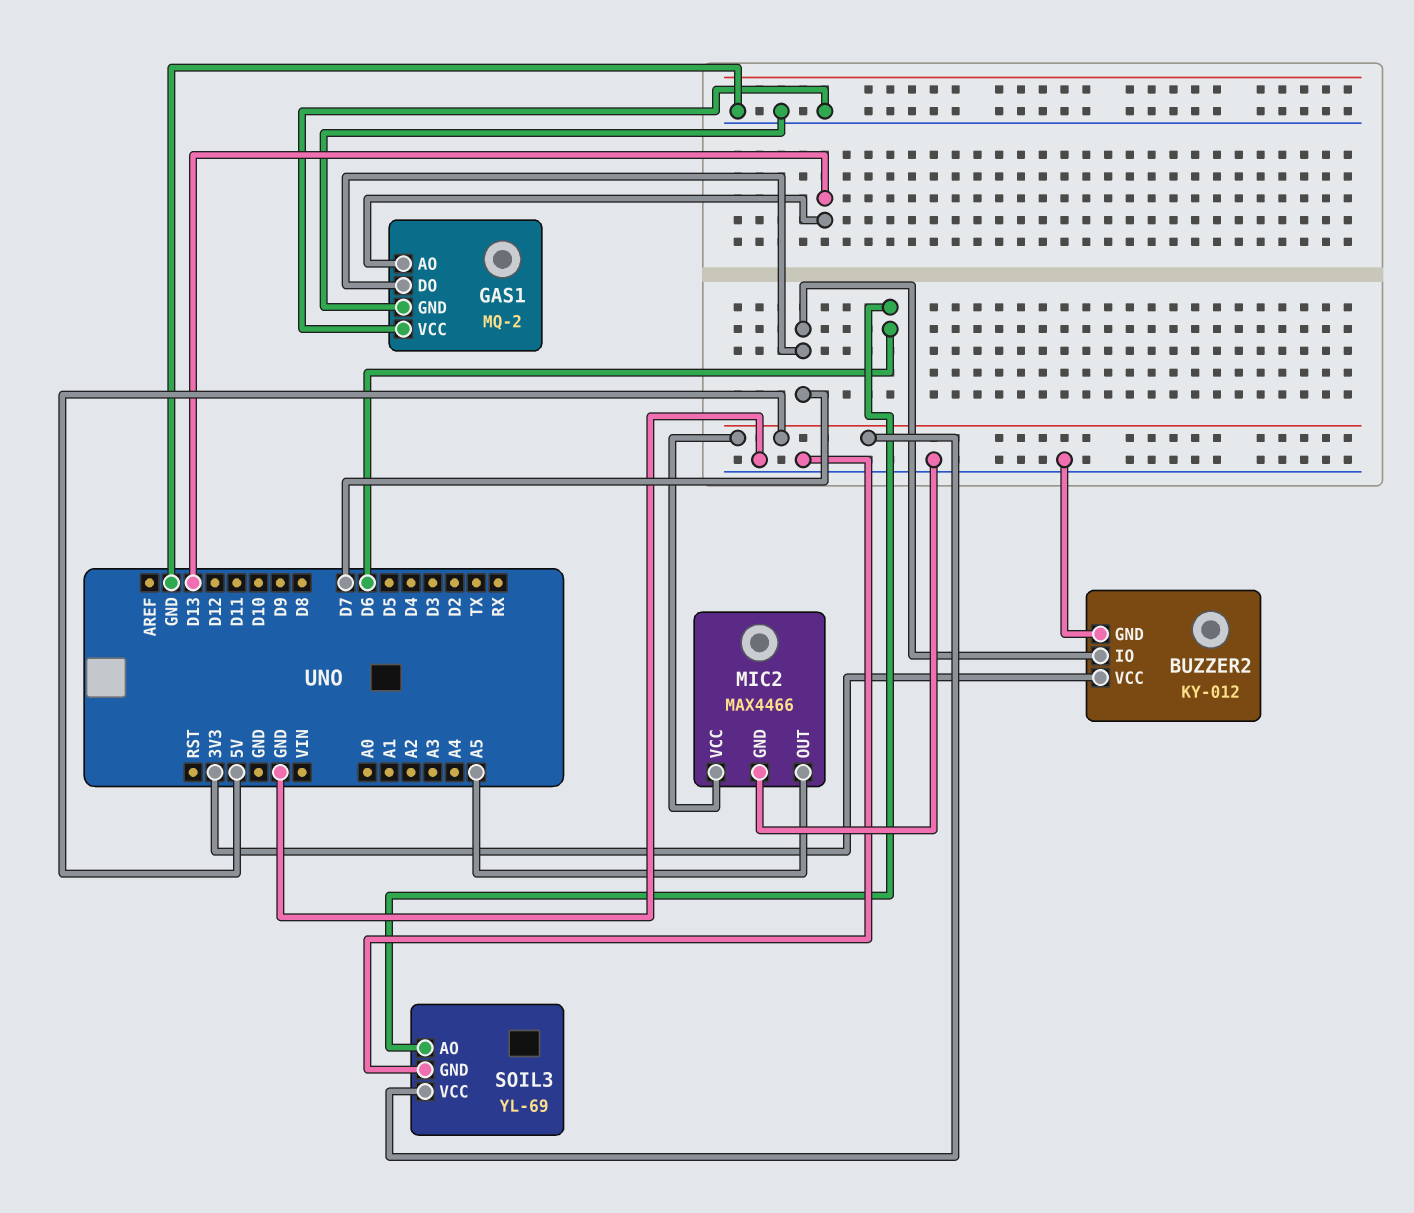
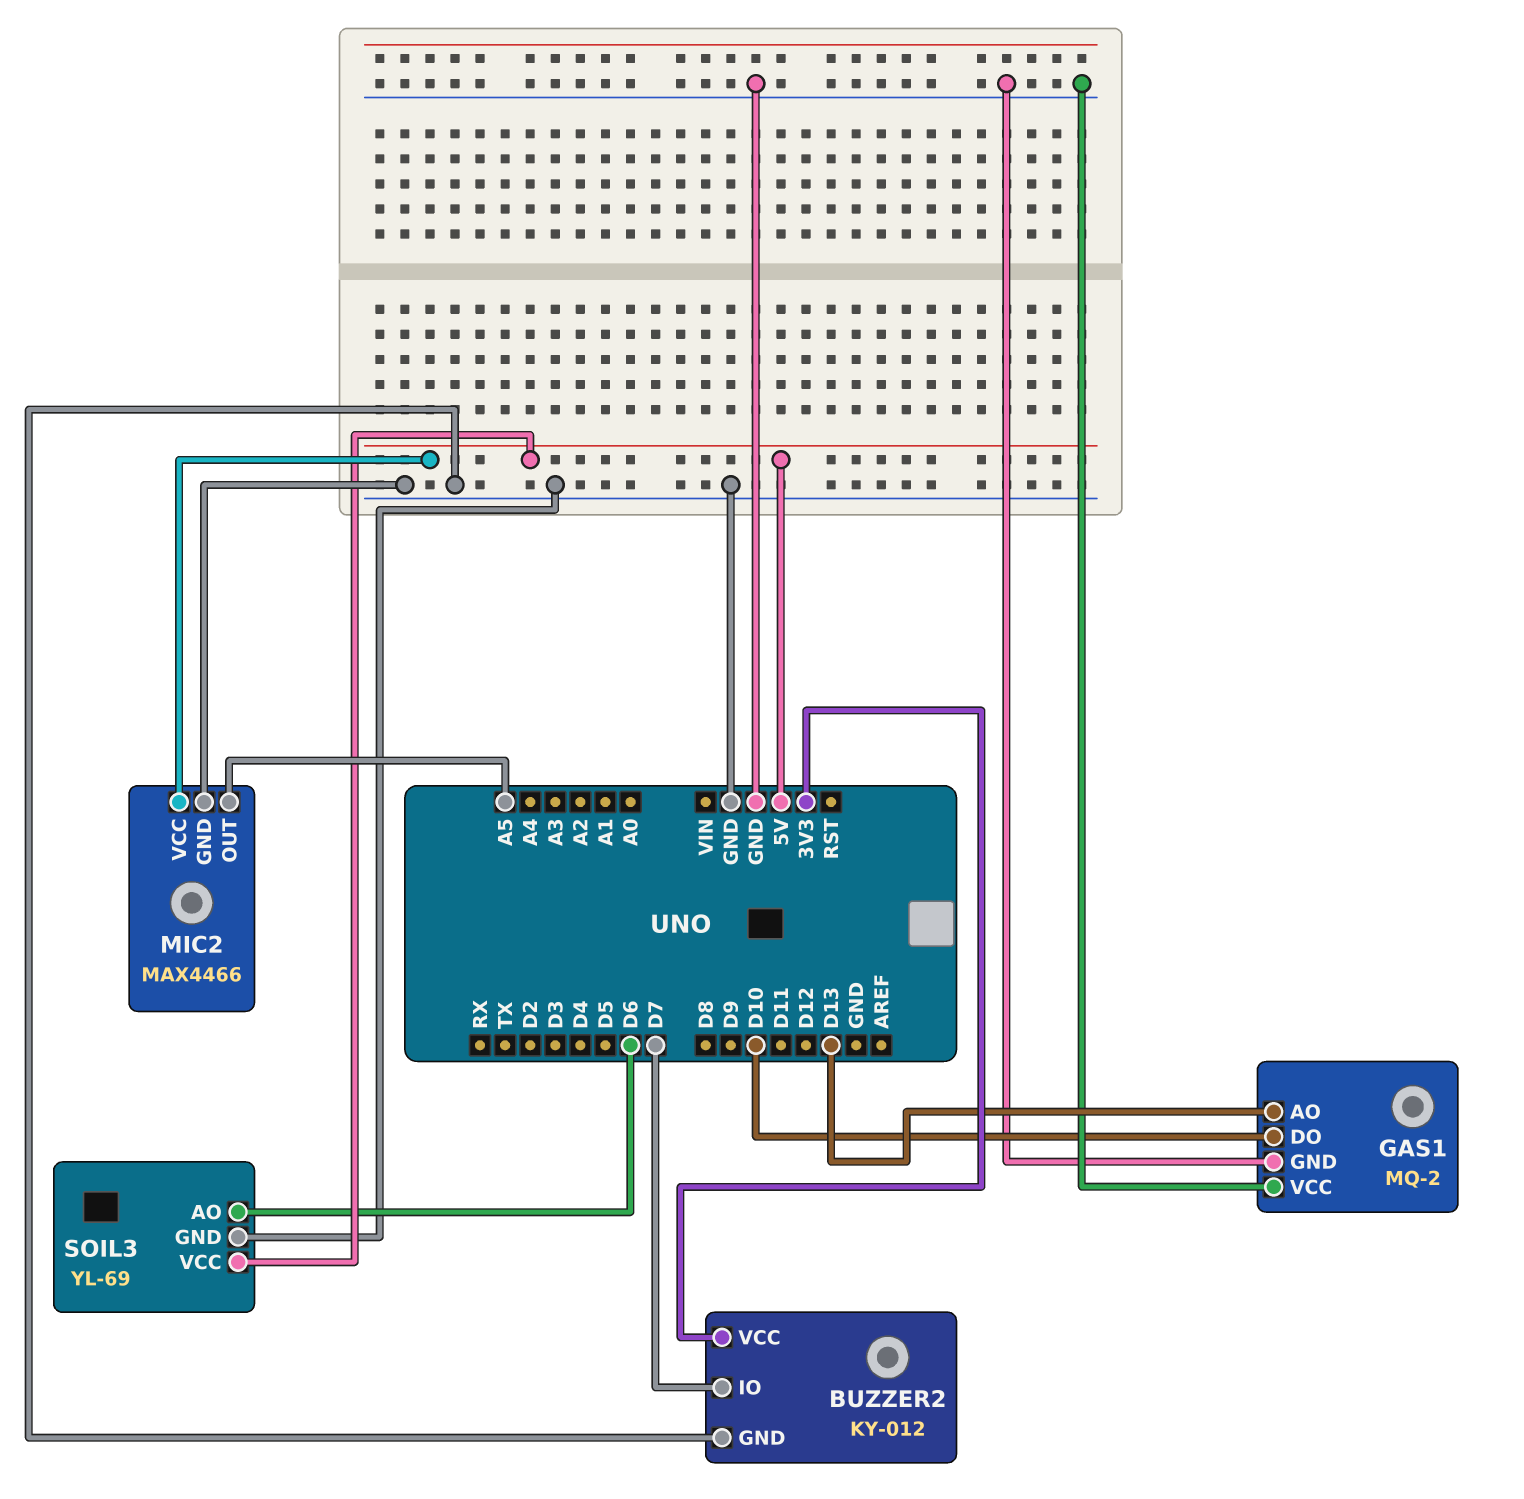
GAS1 pin DO: D7 -> D10

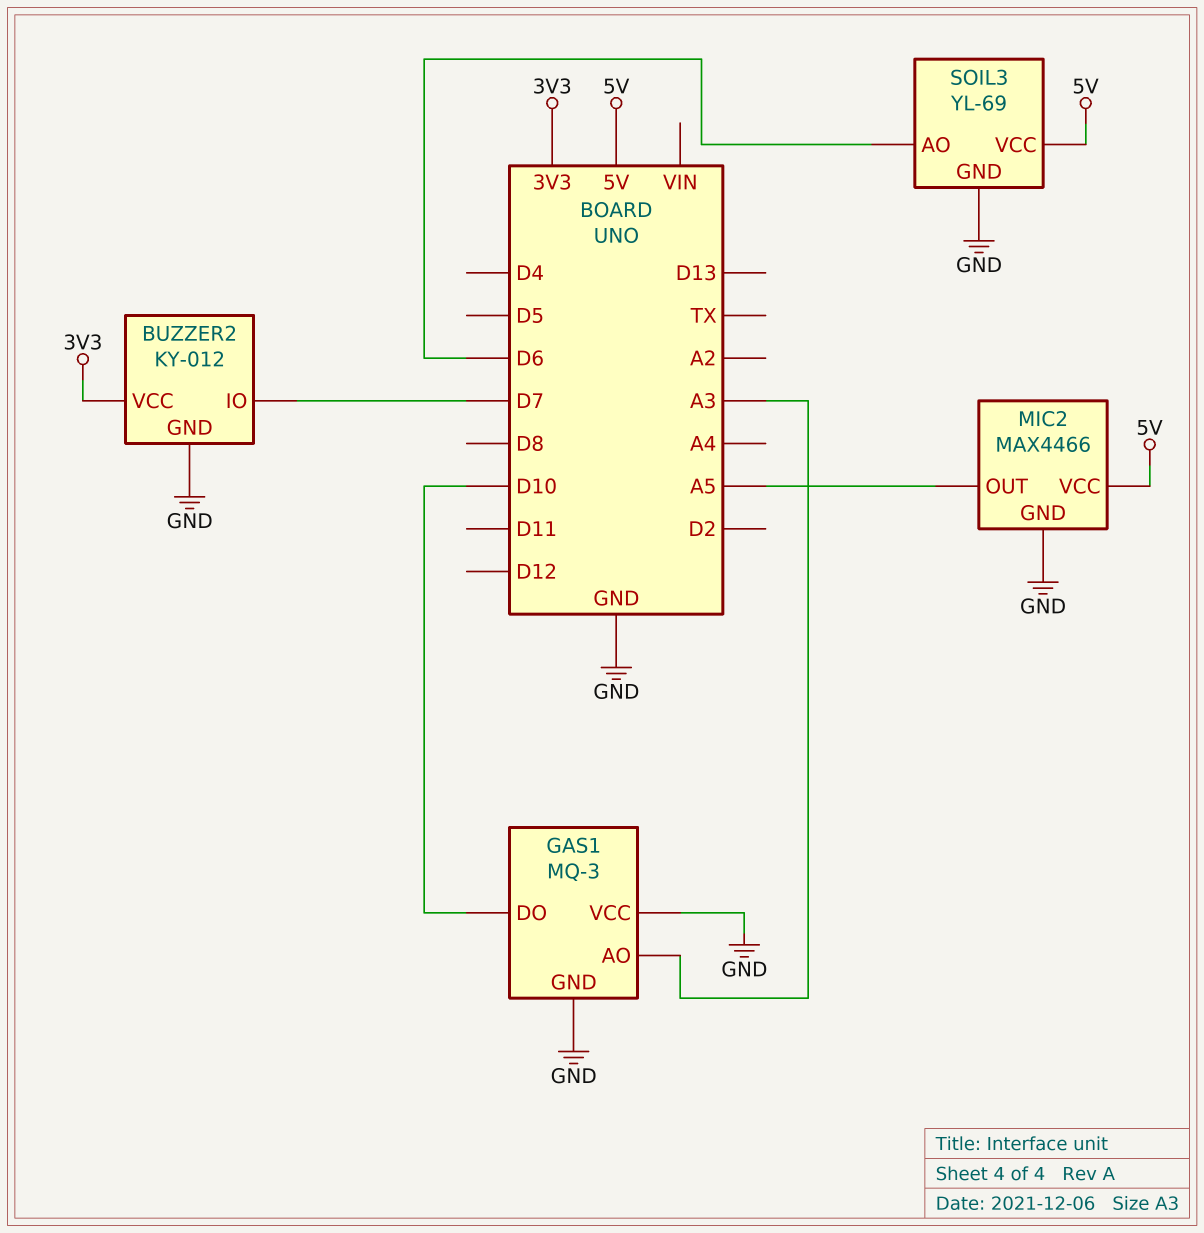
GAS1: MQ-2 -> MQ-3
GAS1 pin AO: D13 -> A3

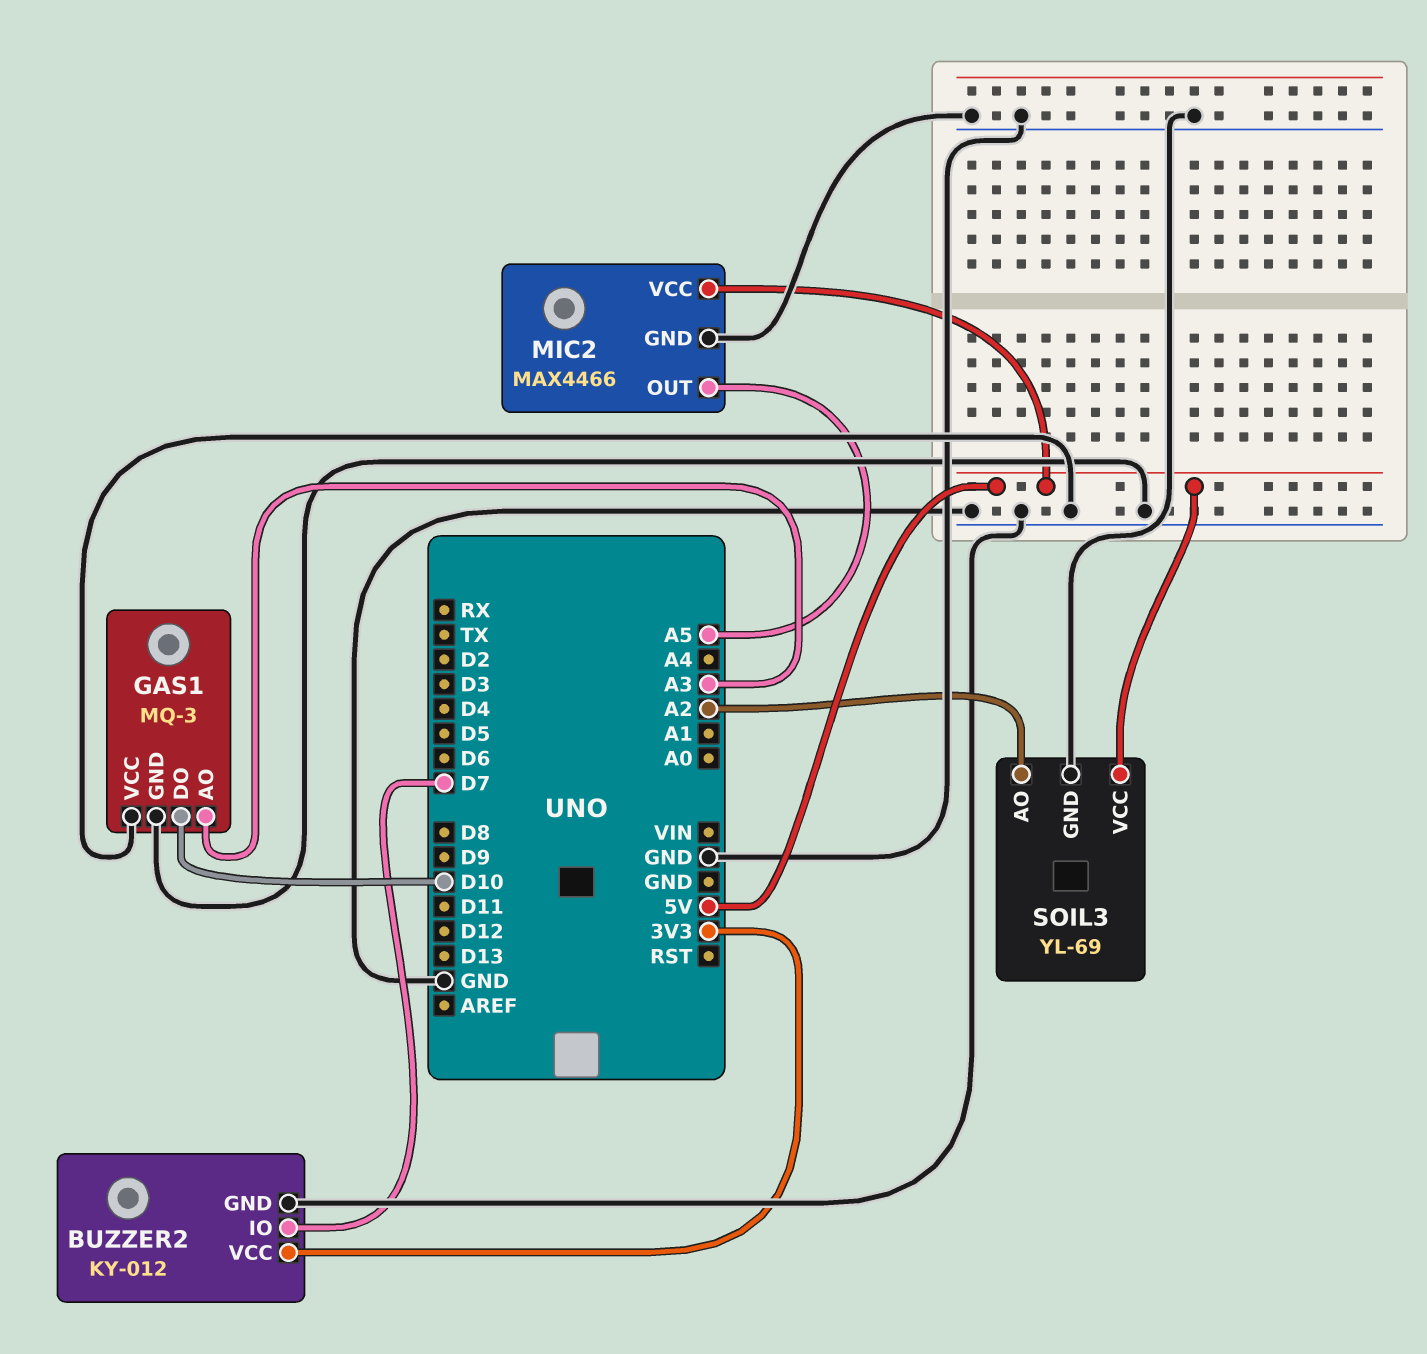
SOIL3 pin AO: D6 -> A2

